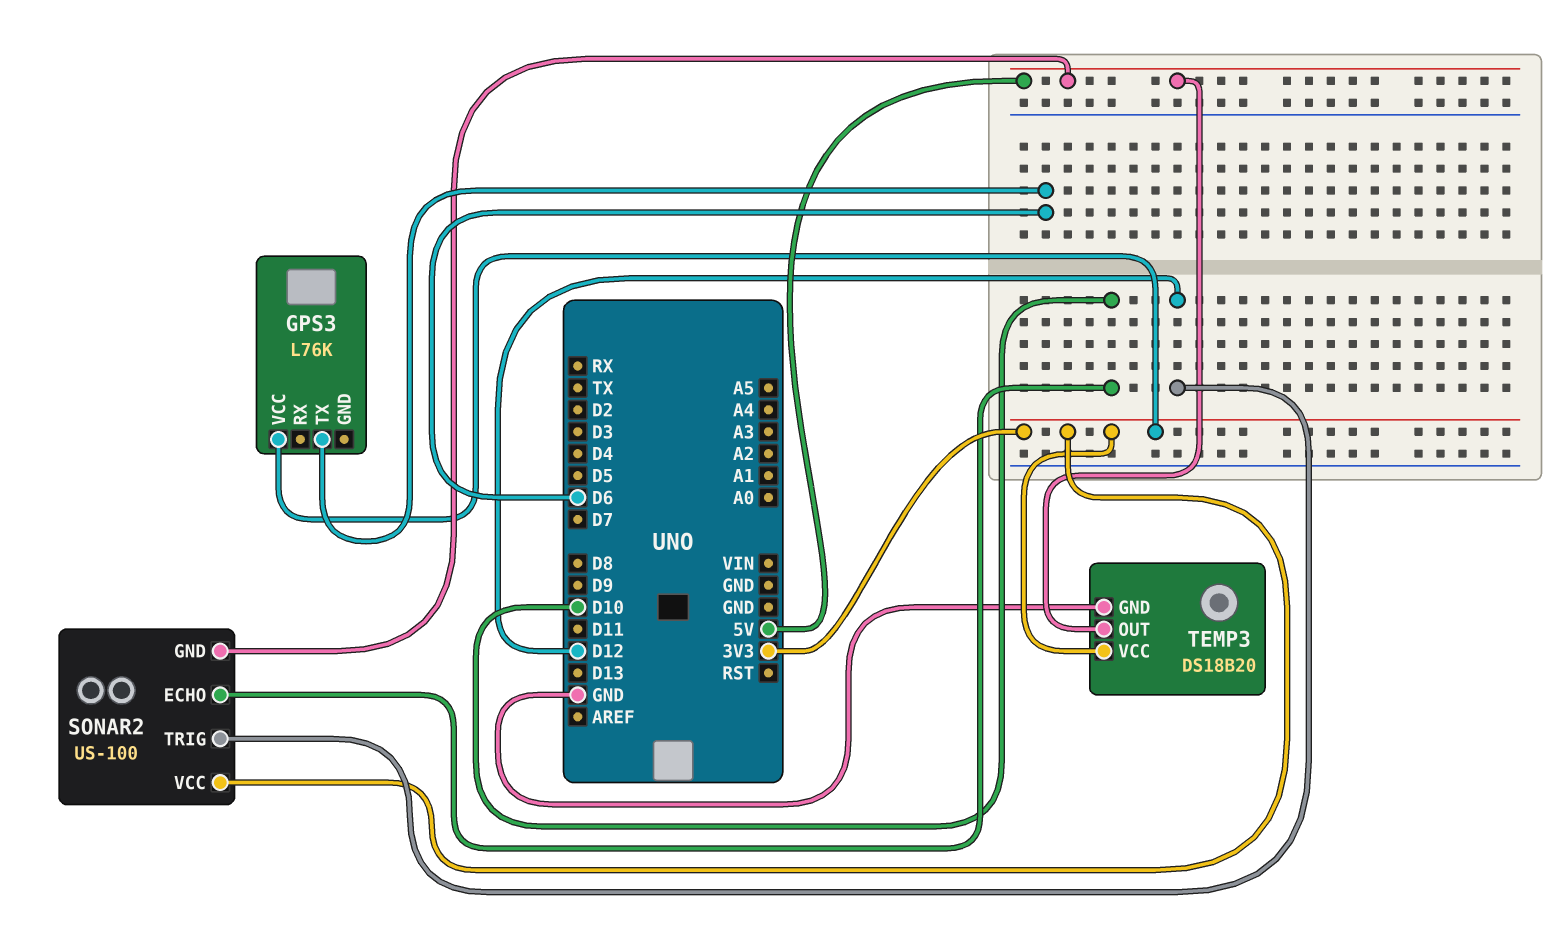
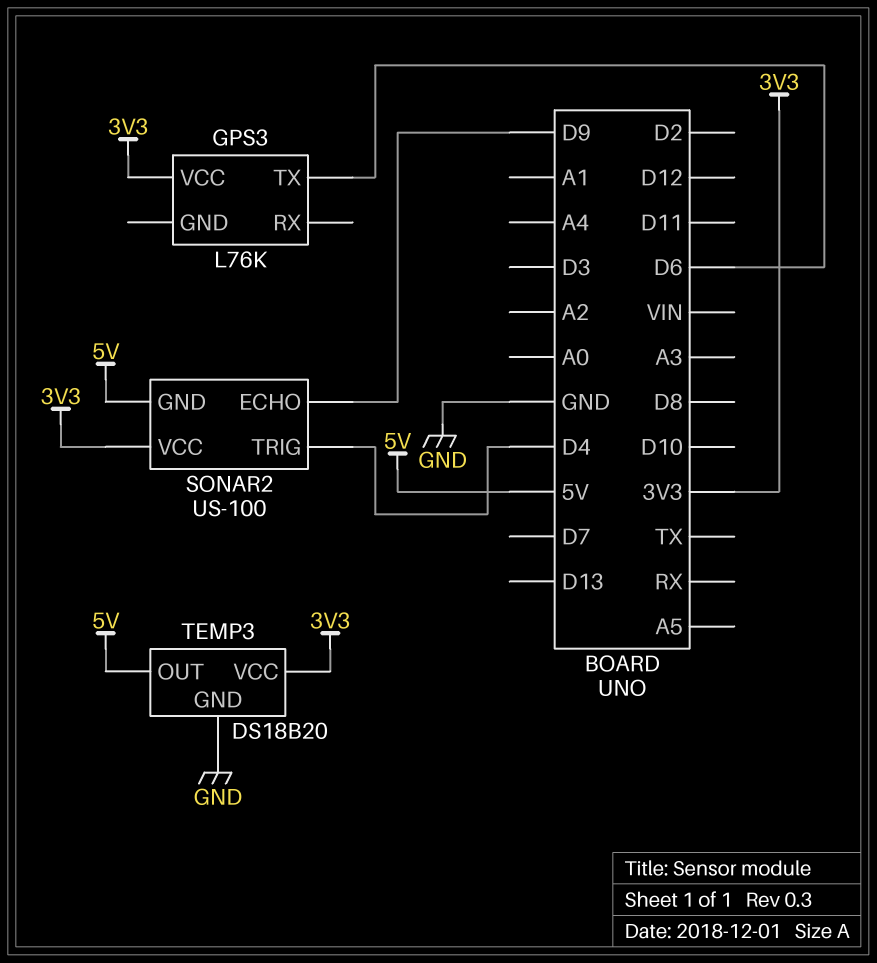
SONAR2 pin ECHO: D10 -> D9
SONAR2 pin TRIG: D12 -> D4

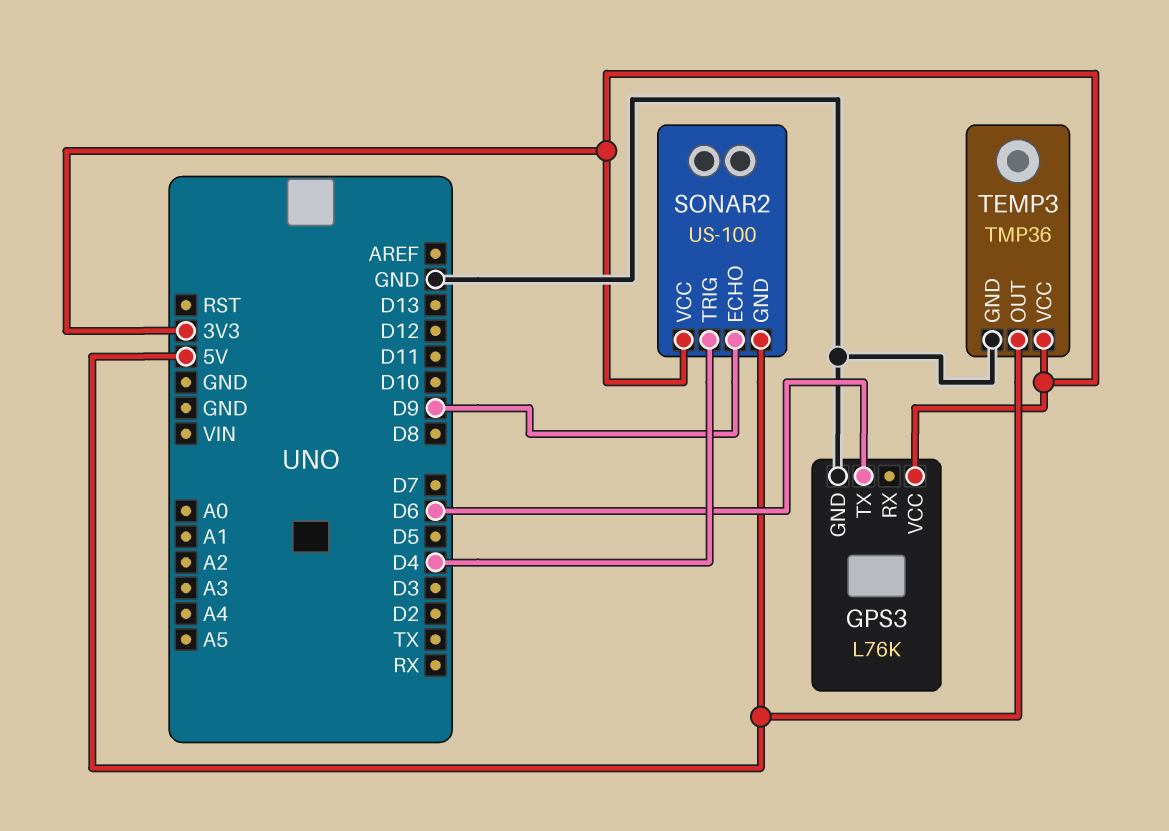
GPS3 pin GND: none -> GND
TEMP3: DS18B20 -> TMP36

